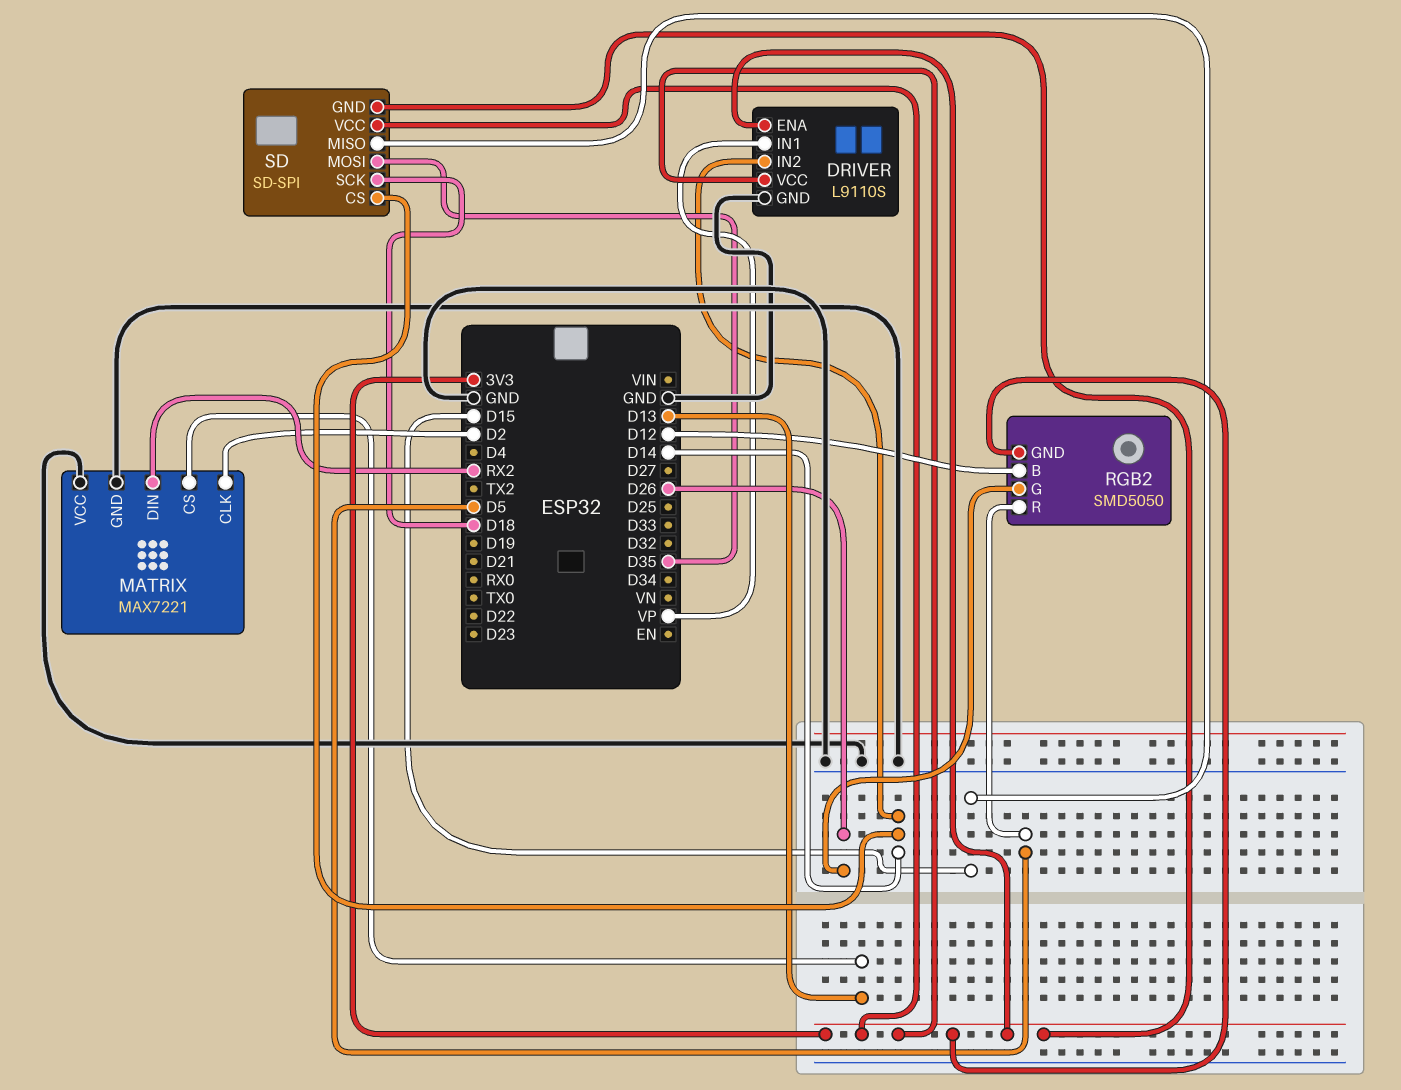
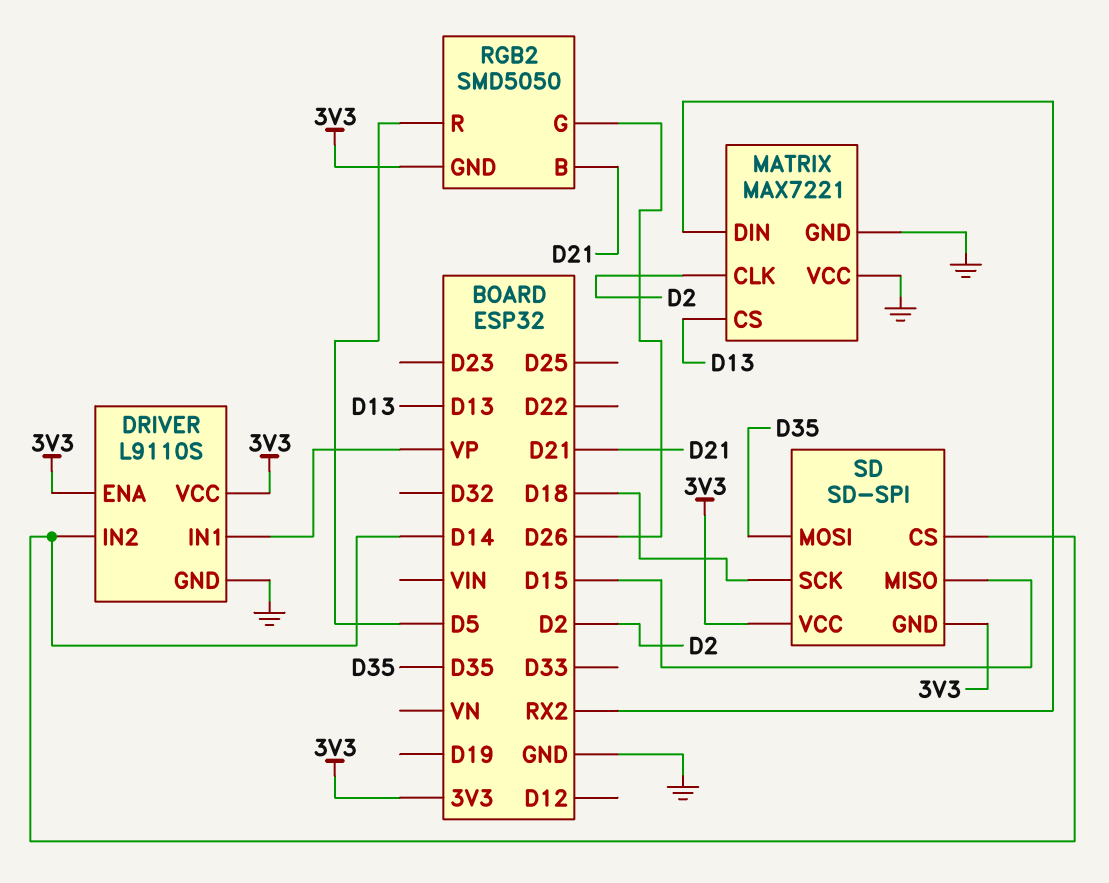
RGB2 pin B: D12 -> D21

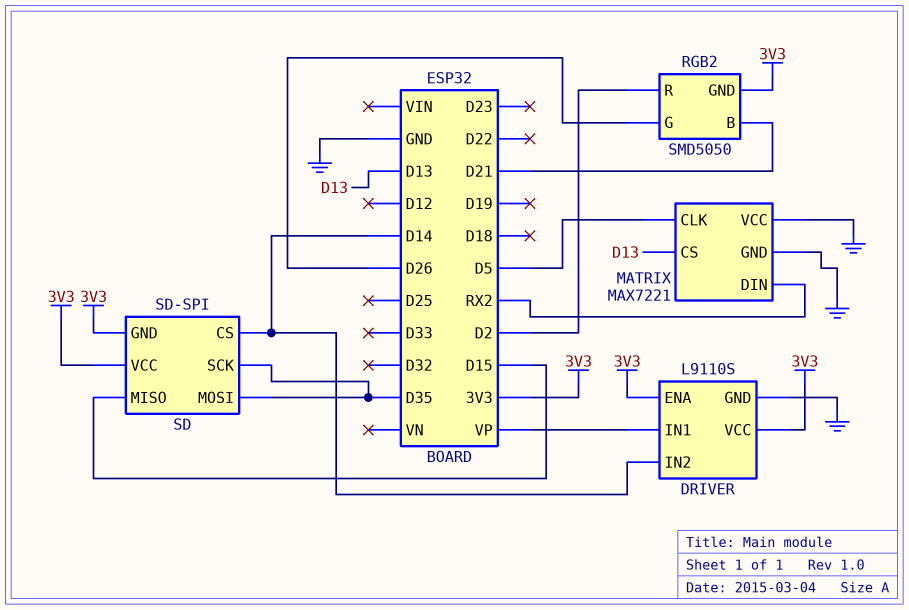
MATRIX pin CLK: D2 -> D5
RGB2 pin R: D5 -> D2
SD pin SCK: D18 -> D35

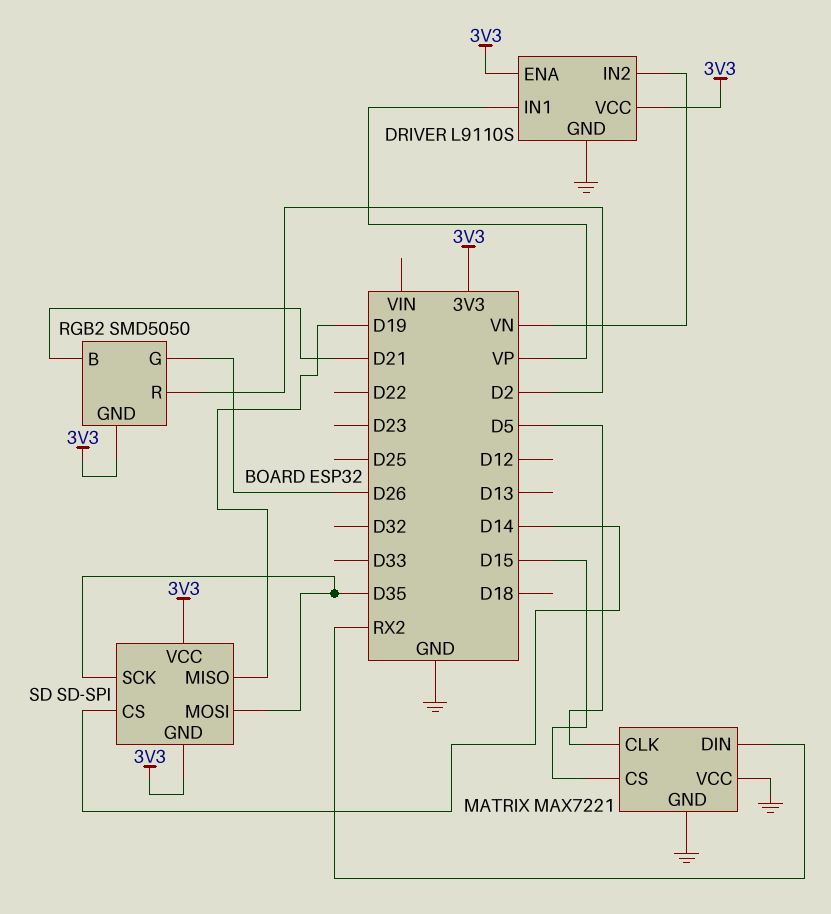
DRIVER pin IN2: D14 -> VN
MATRIX pin CS: D13 -> D15
SD pin MISO: D15 -> D19

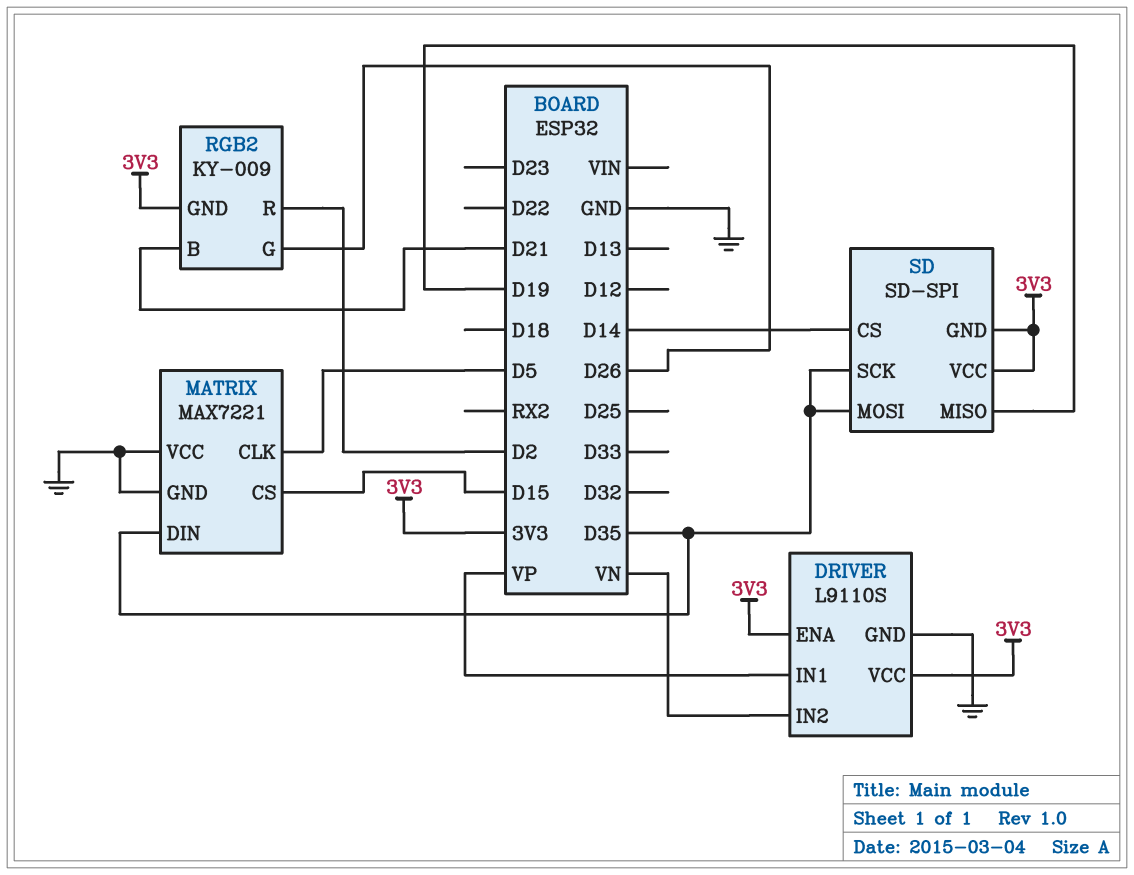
MATRIX pin DIN: RX2 -> D35
RGB2: SMD5050 -> KY-009

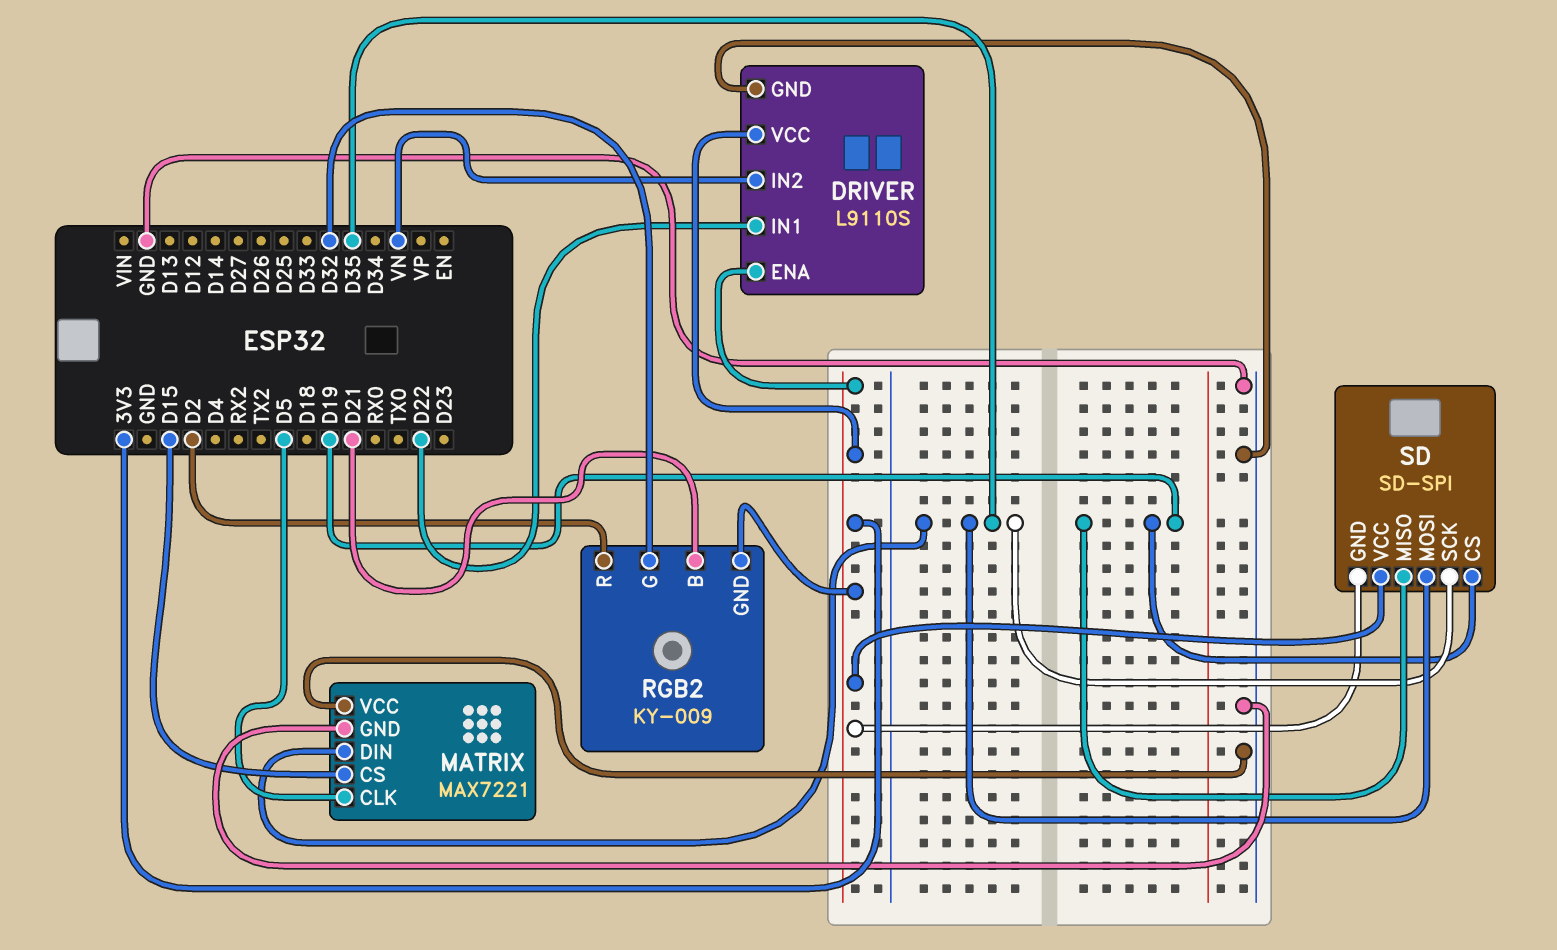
DRIVER pin IN1: VP -> D22
RGB2 pin G: D26 -> D32
SD pin CS: D14 -> D19

